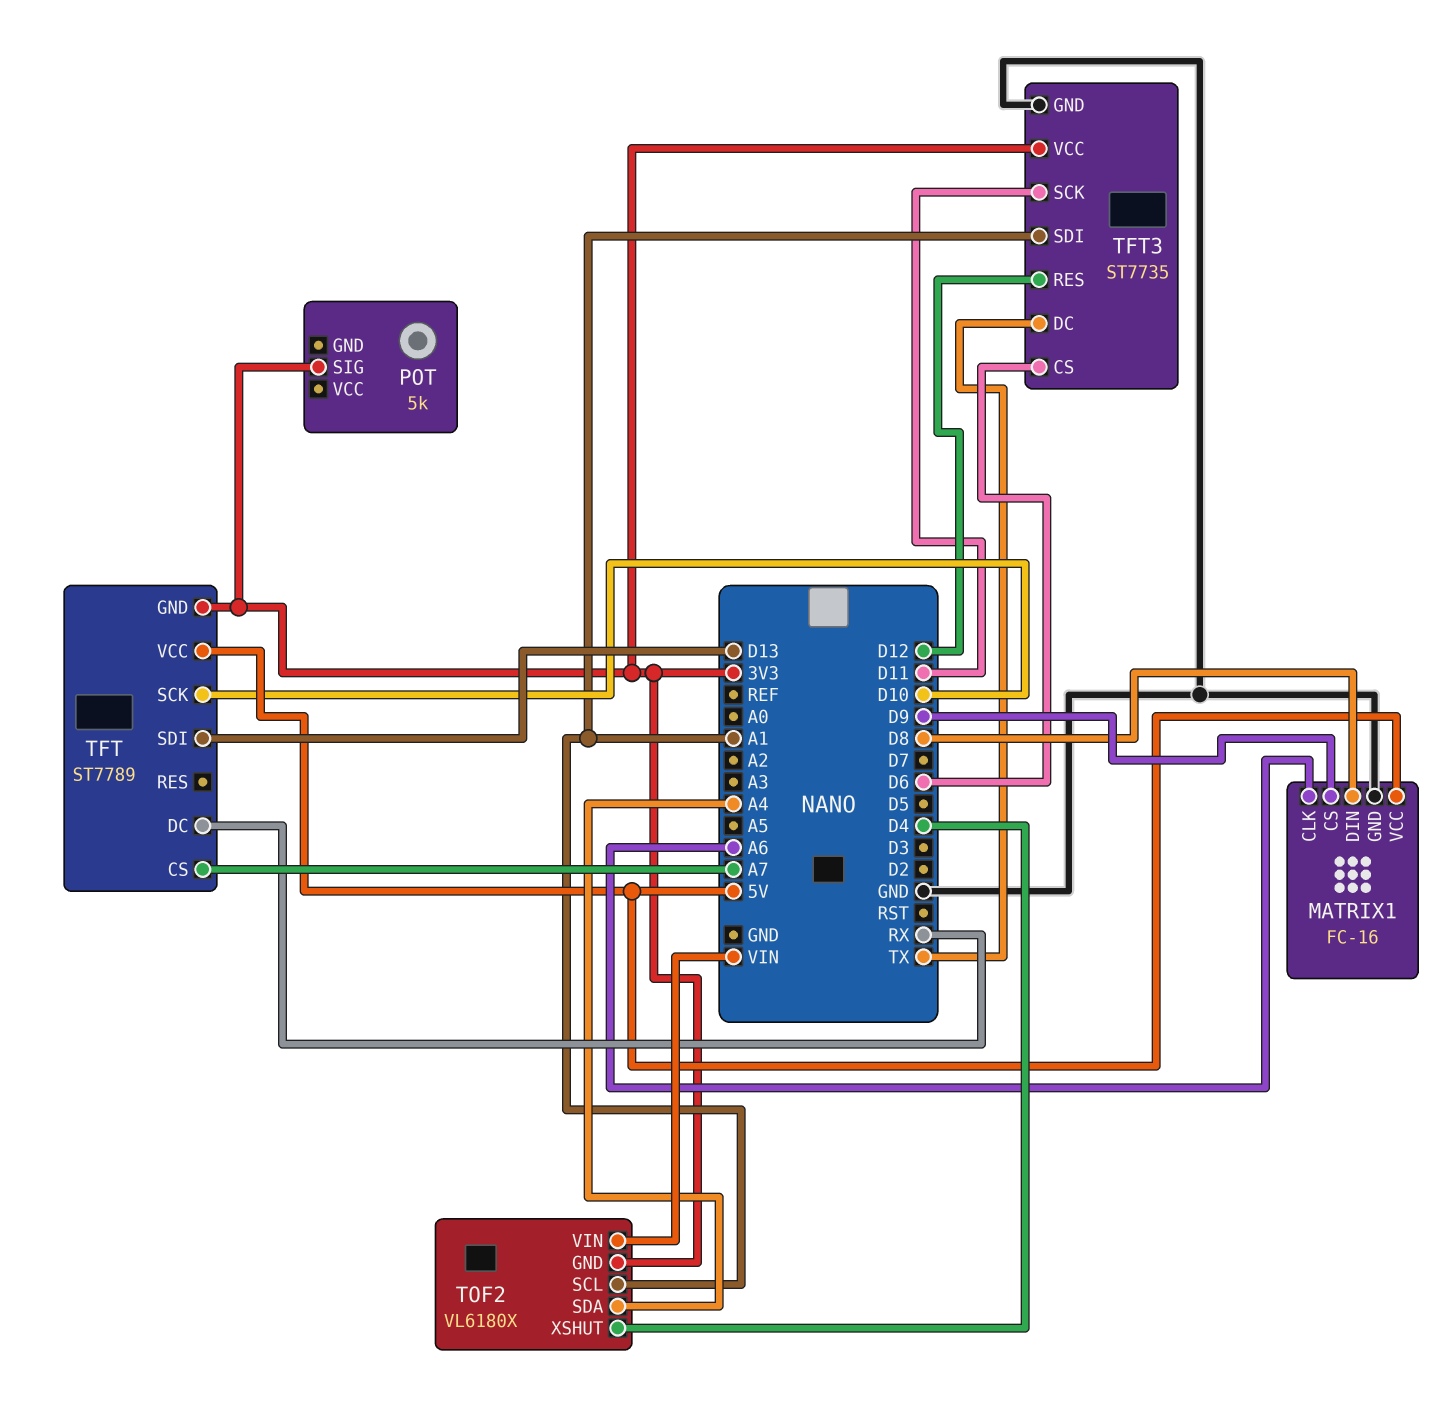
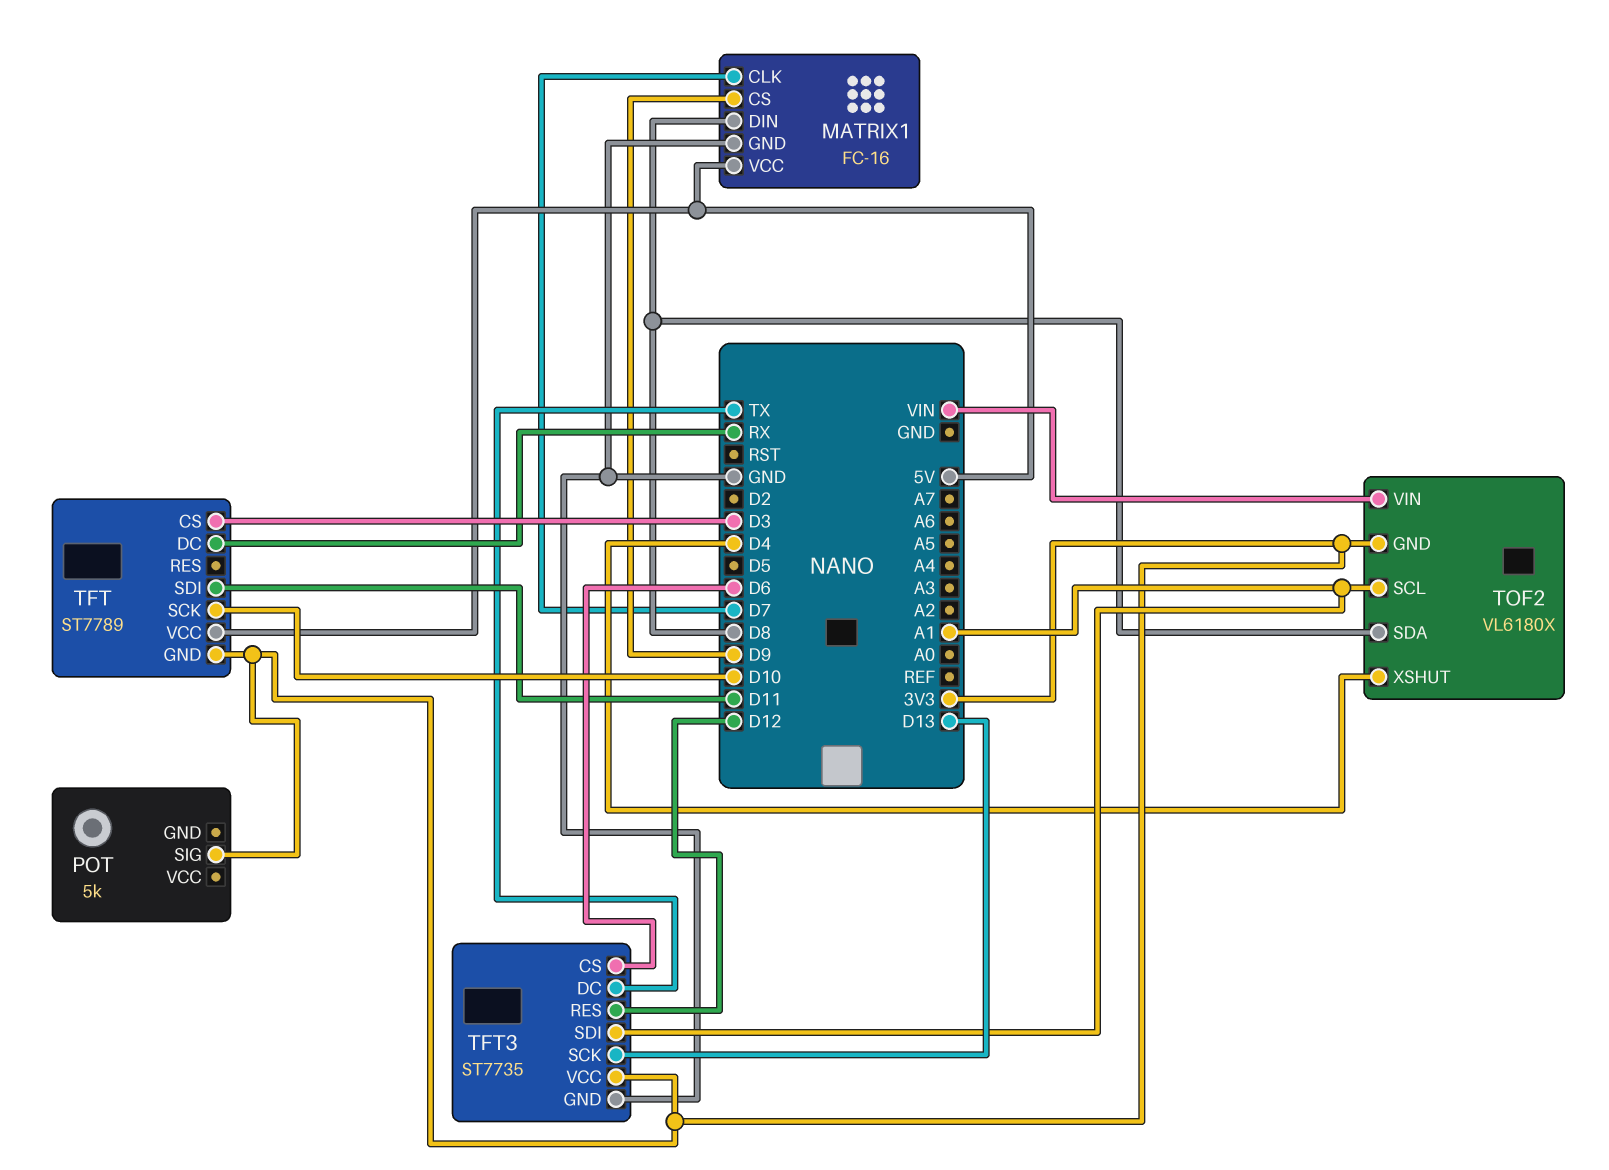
MATRIX1 pin CLK: A6 -> D7
TFT pin CS: A7 -> D3
TFT pin SDI: D13 -> D11
TFT3 pin SCK: D11 -> D13
TOF2 pin SDA: A4 -> D8

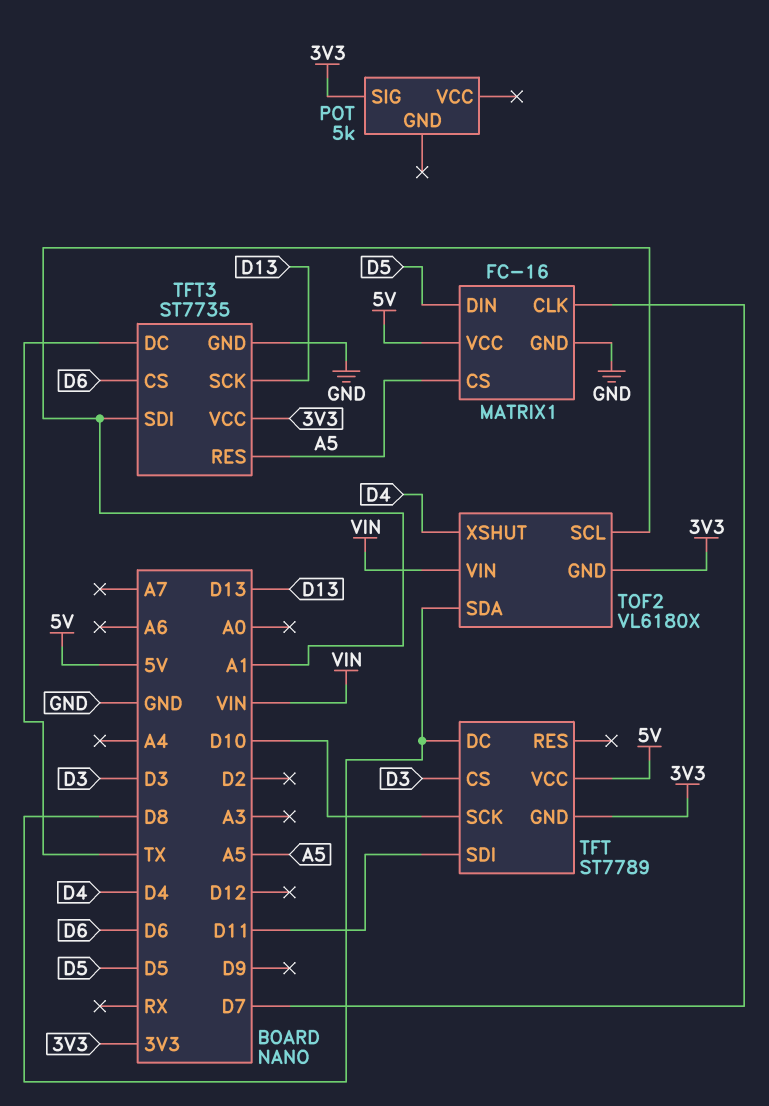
MATRIX1 pin CS: D9 -> A5
MATRIX1 pin DIN: D8 -> D5
TFT pin DC: RX -> D8
TFT3 pin RES: D12 -> A5

